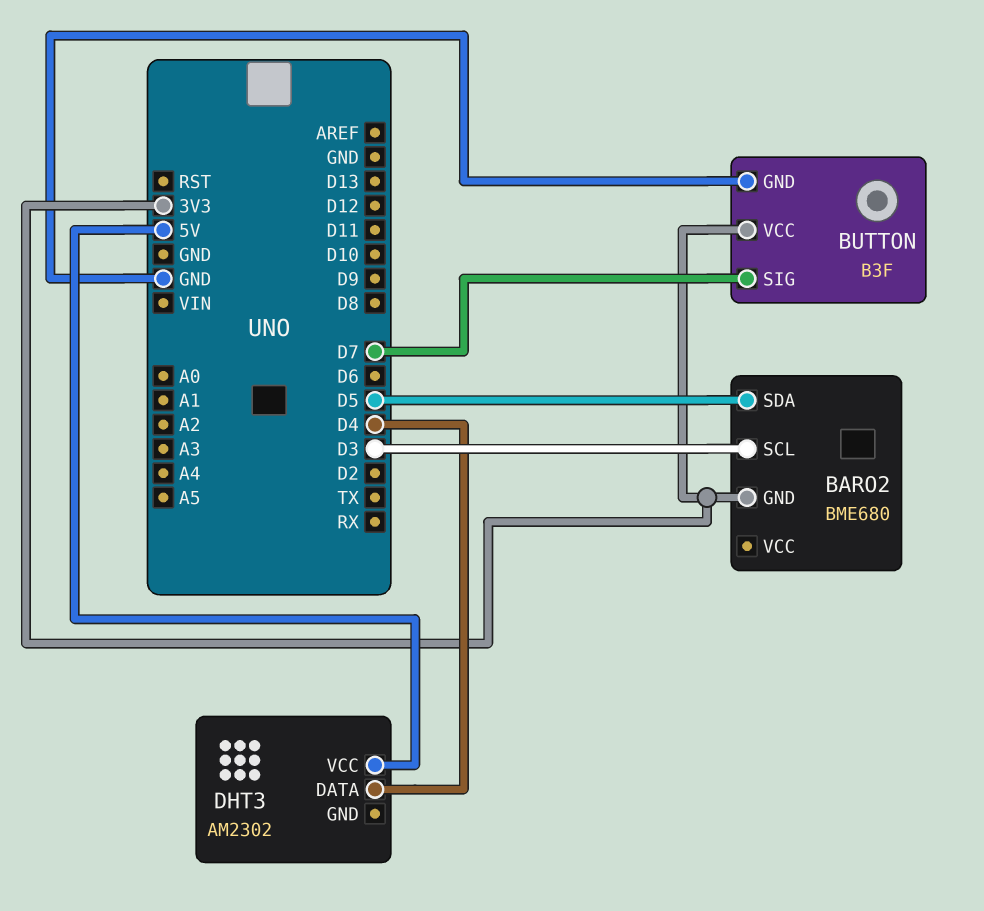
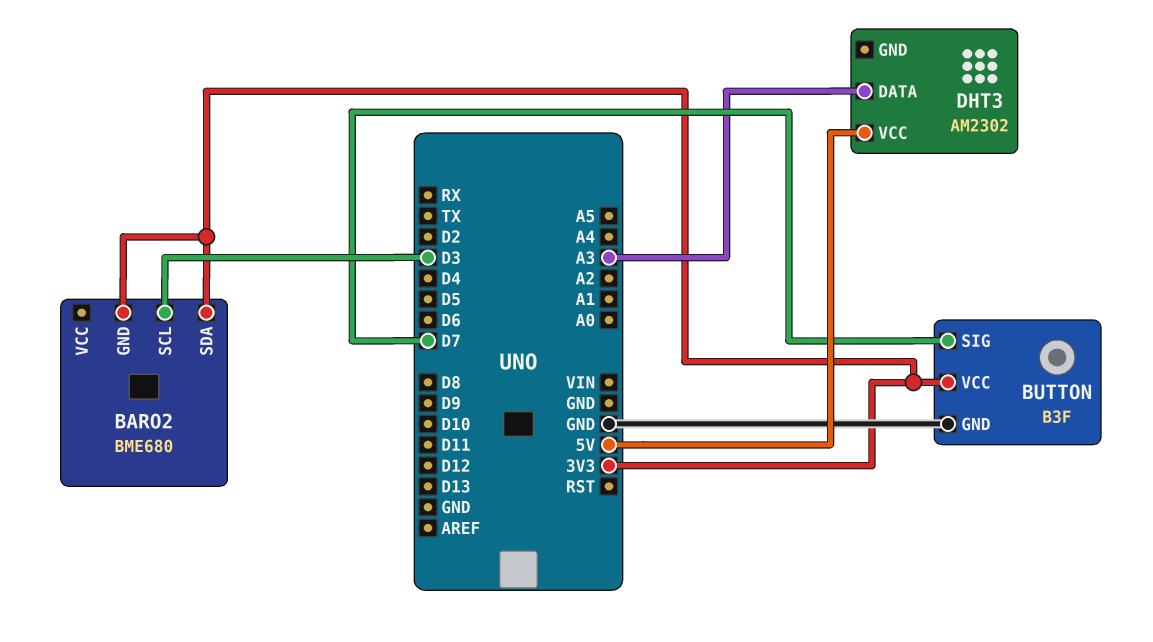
BARO2 pin SDA: D5 -> 3V3
DHT3 pin DATA: D4 -> A3

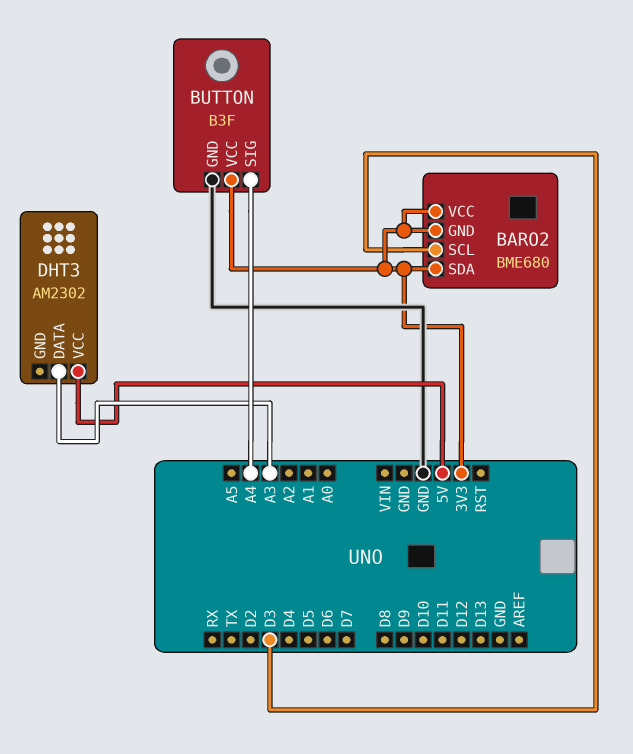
BARO2 pin VCC: none -> 3V3
BUTTON pin SIG: D7 -> A4

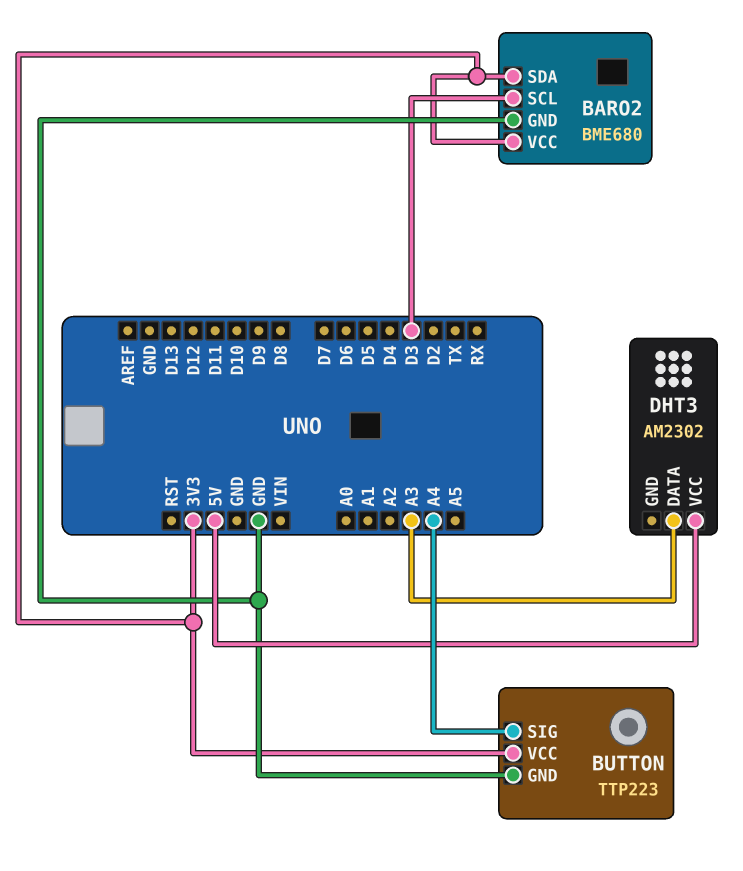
BARO2 pin GND: 3V3 -> GND
BUTTON: B3F -> TTP223

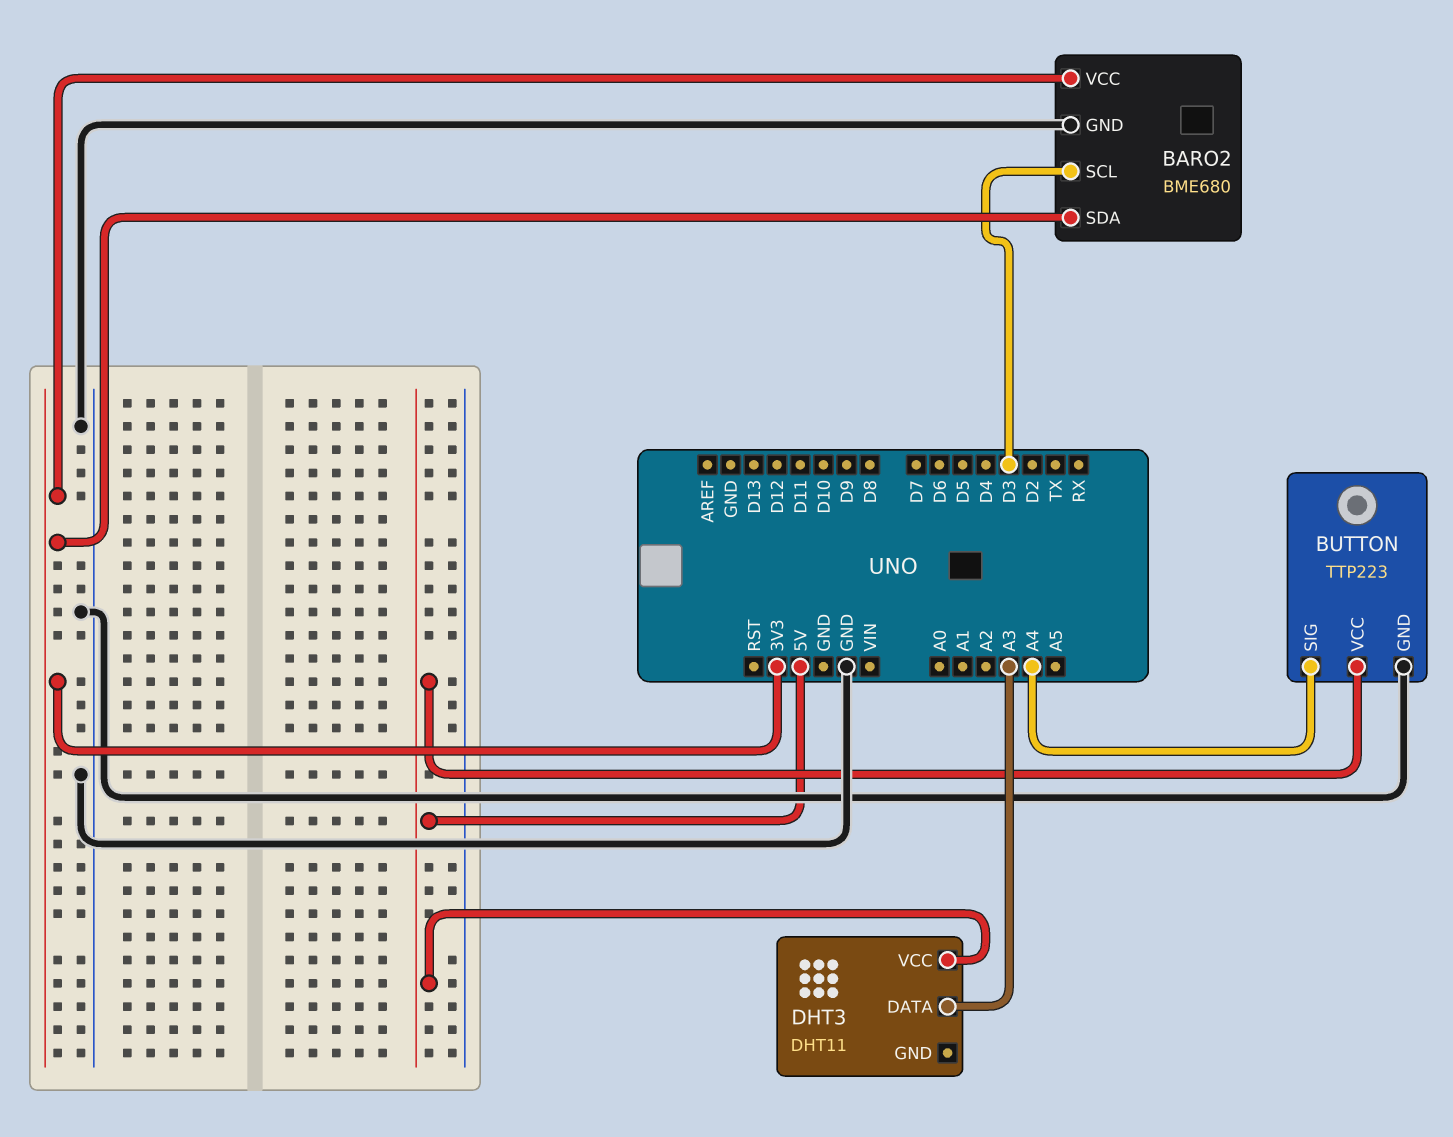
BUTTON pin VCC: 3V3 -> 5V
DHT3: AM2302 -> DHT11

